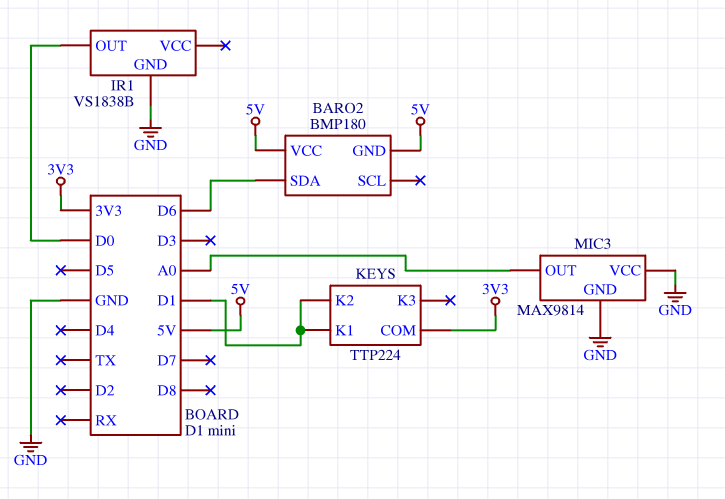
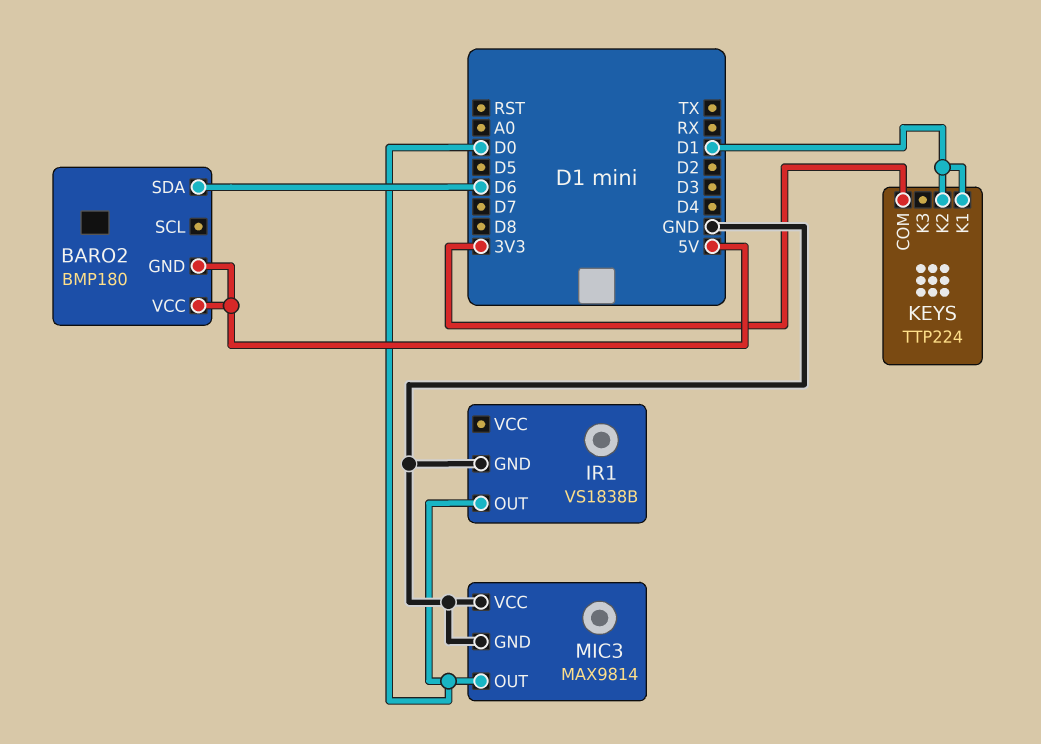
MIC3 pin OUT: A0 -> D0

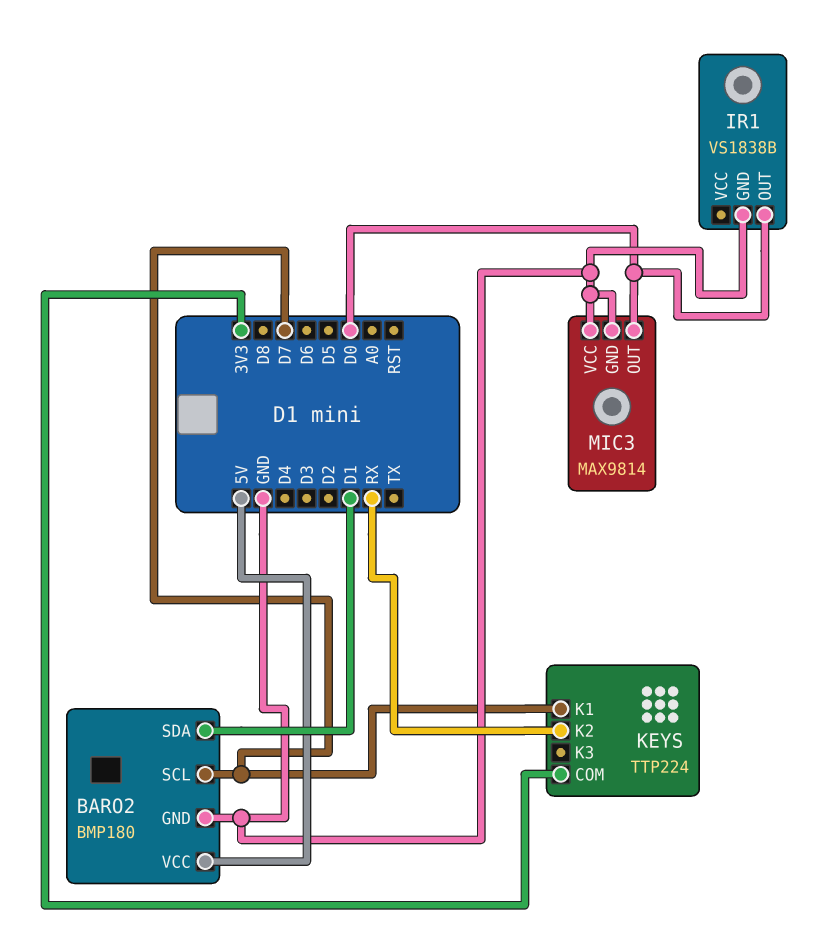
BARO2 pin GND: 5V -> GND
BARO2 pin SCL: none -> D7
BARO2 pin SDA: D6 -> D1
KEYS pin K1: D1 -> D7
KEYS pin K2: D1 -> RX

